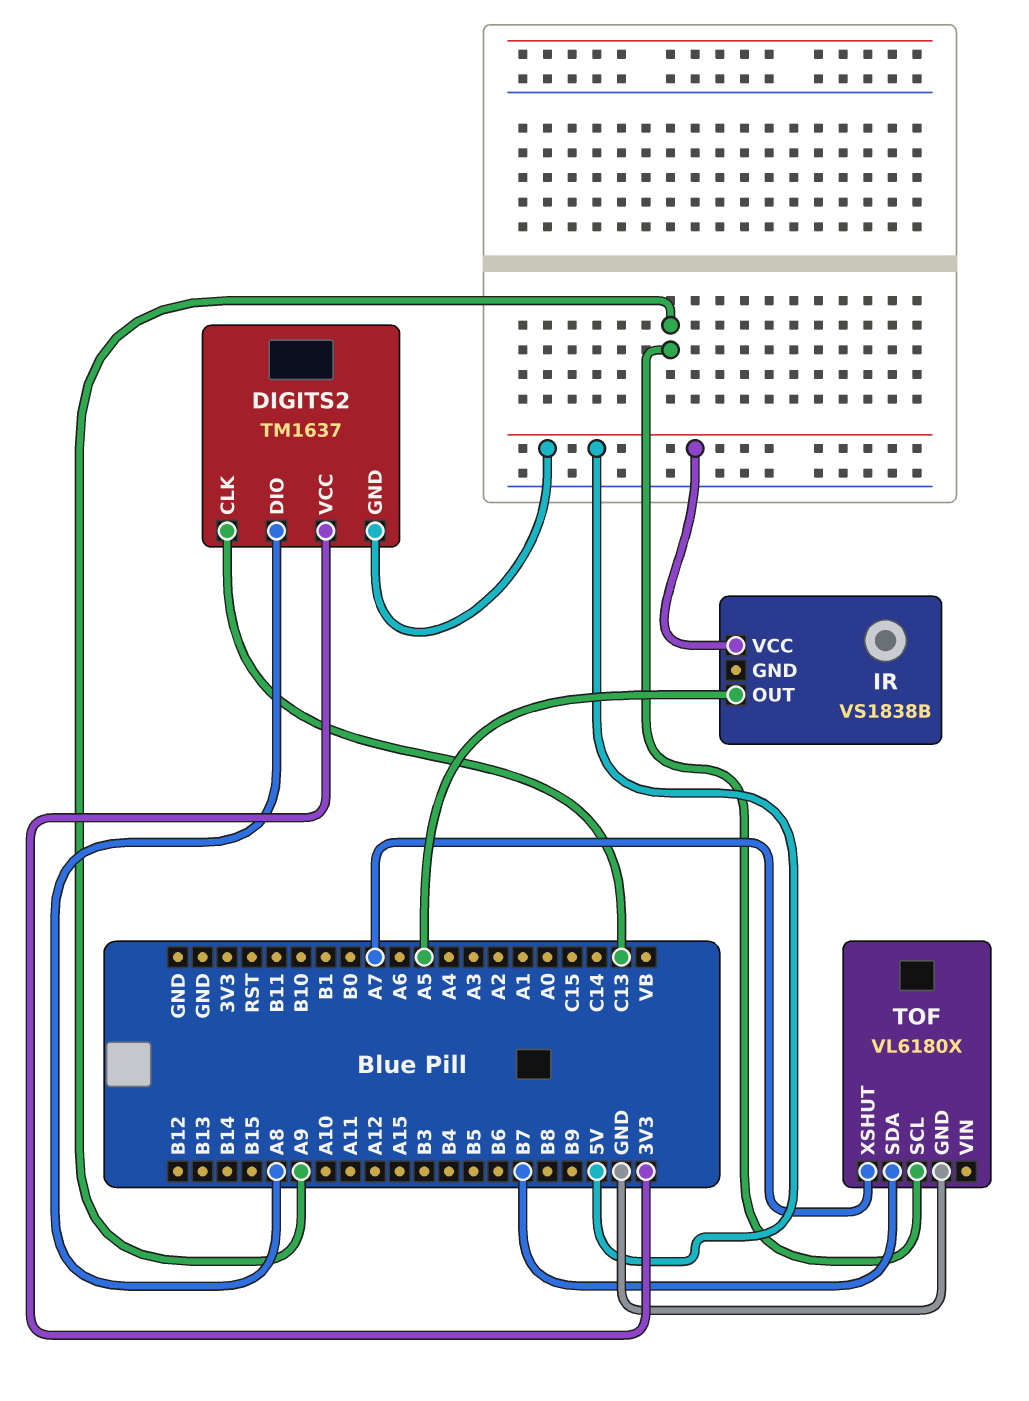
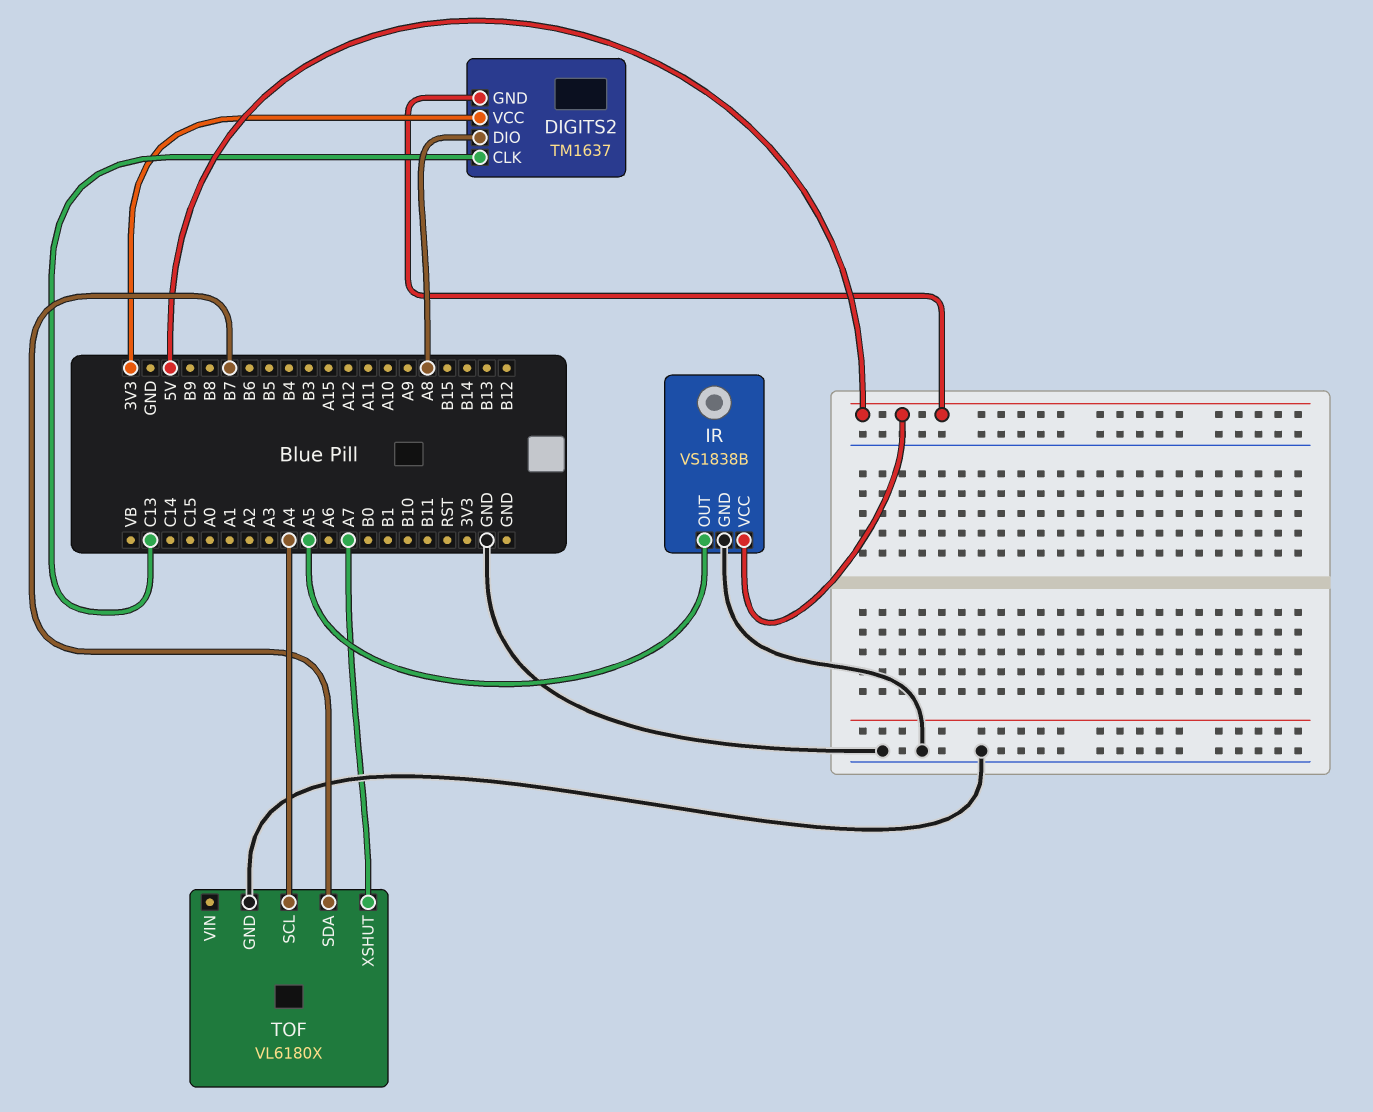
IR pin GND: none -> GND
TOF pin SCL: A9 -> A4

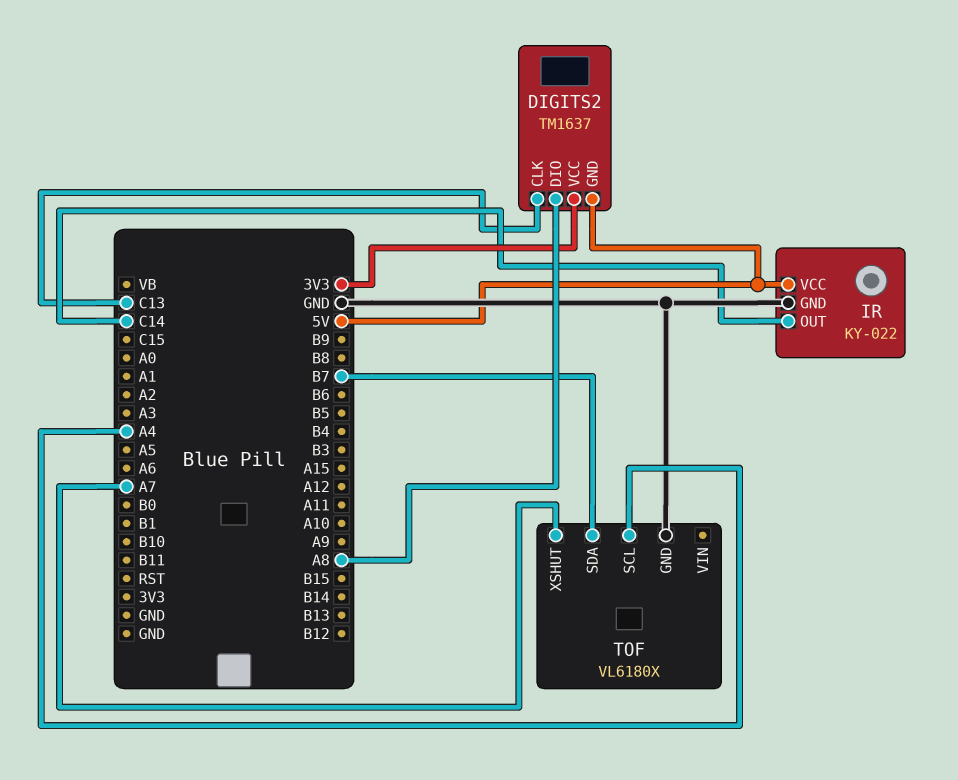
IR: VS1838B -> KY-022
IR pin OUT: A5 -> C14

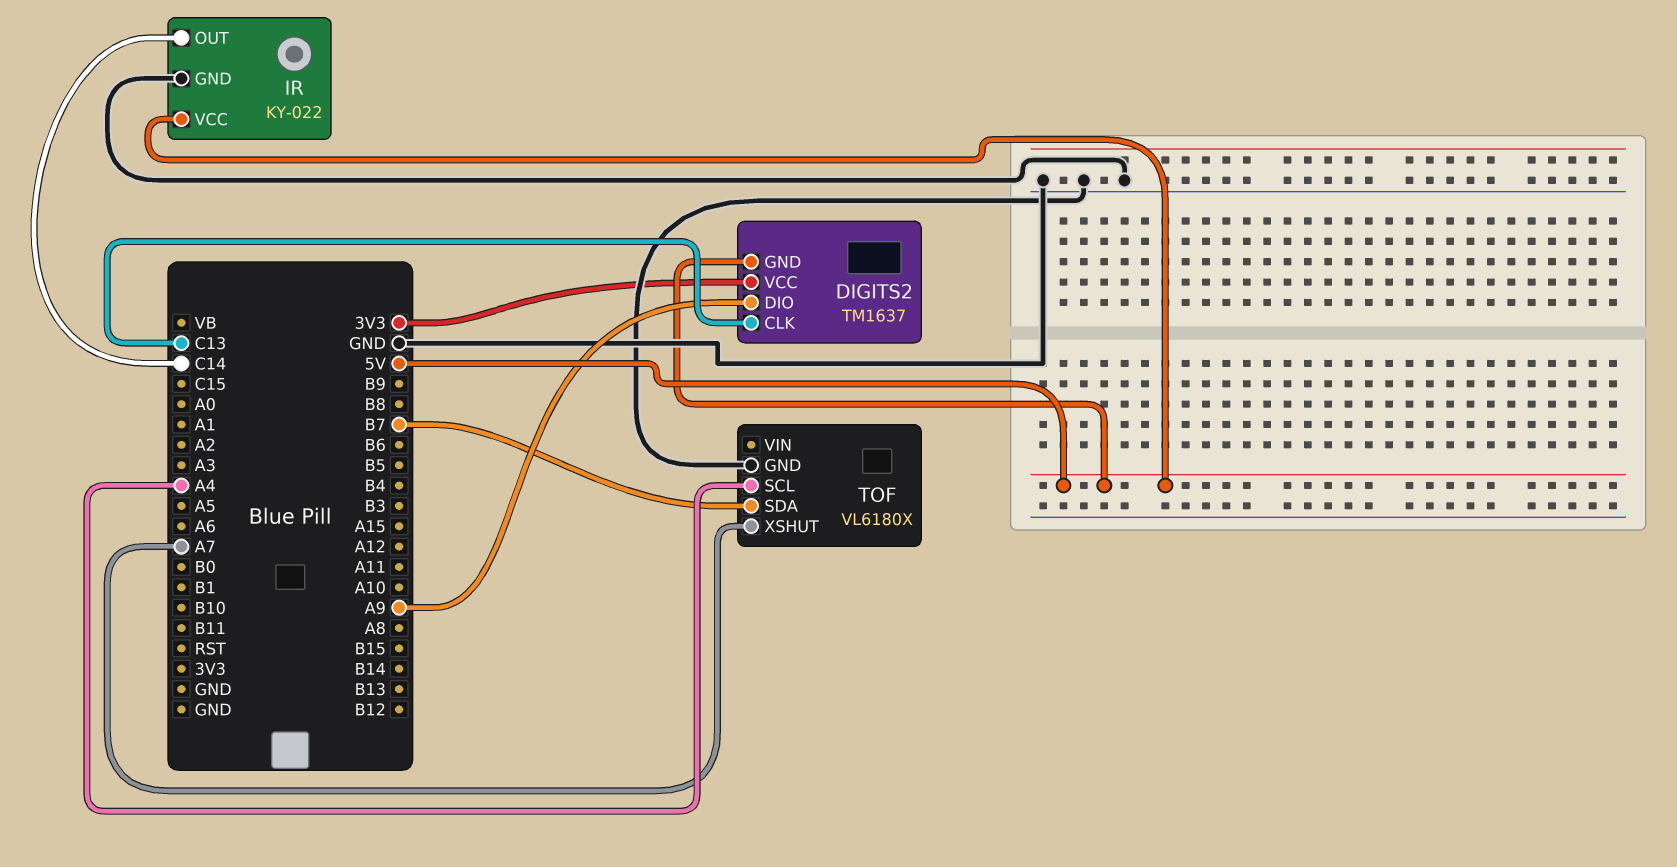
DIGITS2 pin DIO: A8 -> A9

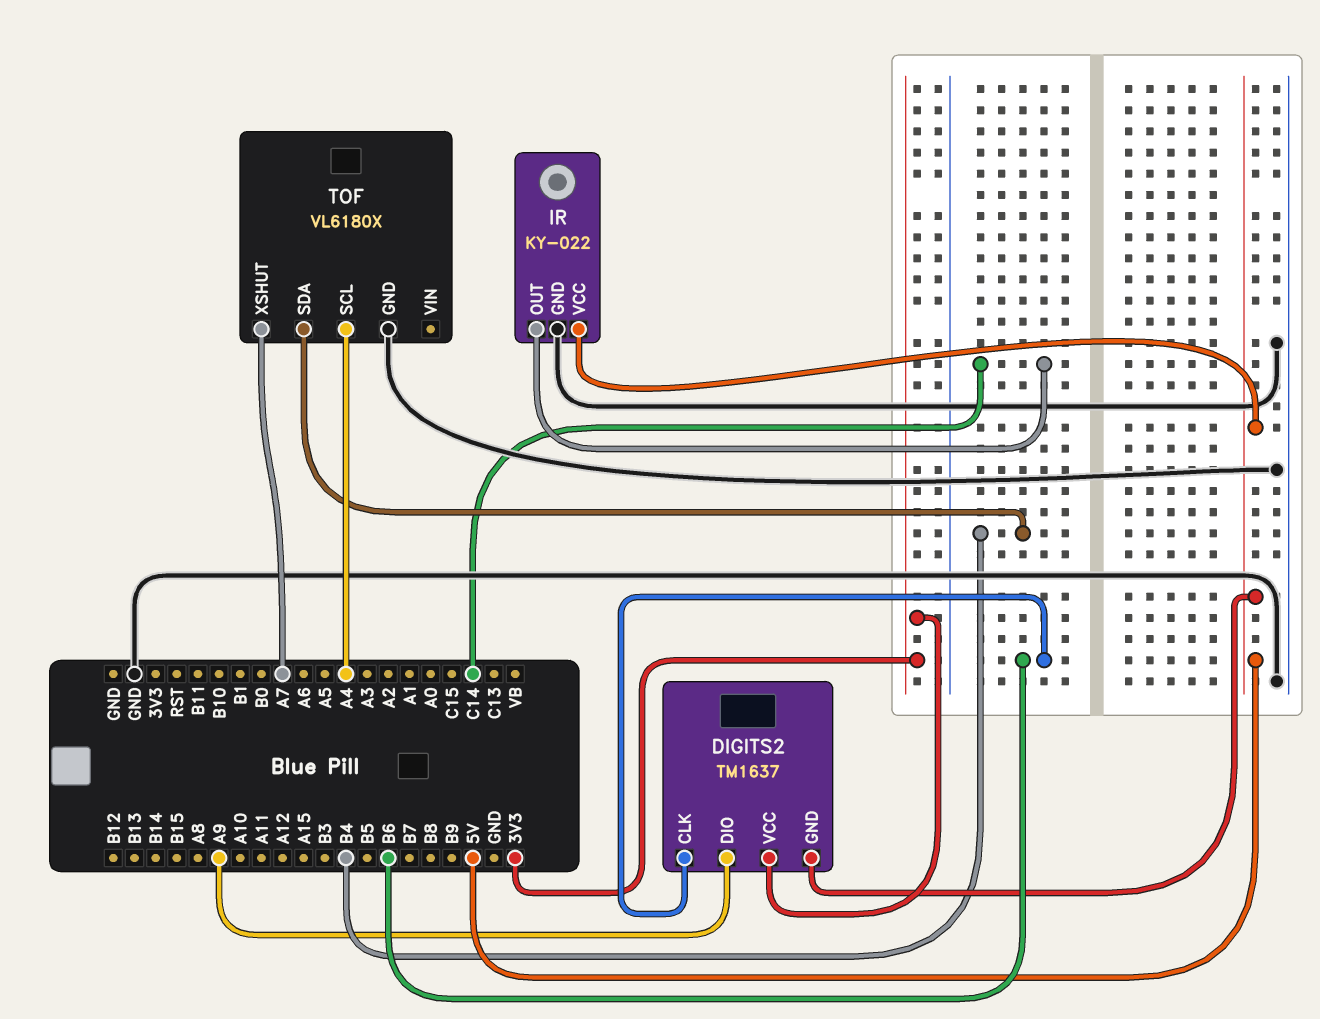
DIGITS2 pin CLK: C13 -> B6
TOF pin SDA: B7 -> B4

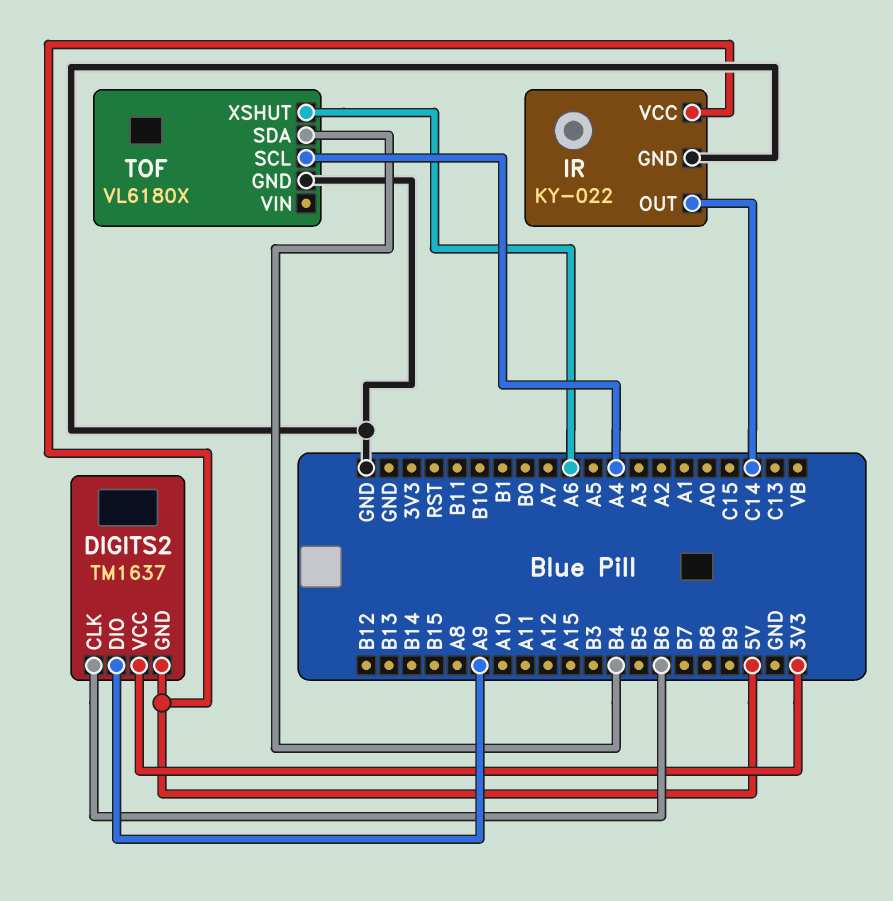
TOF pin XSHUT: A7 -> A6

